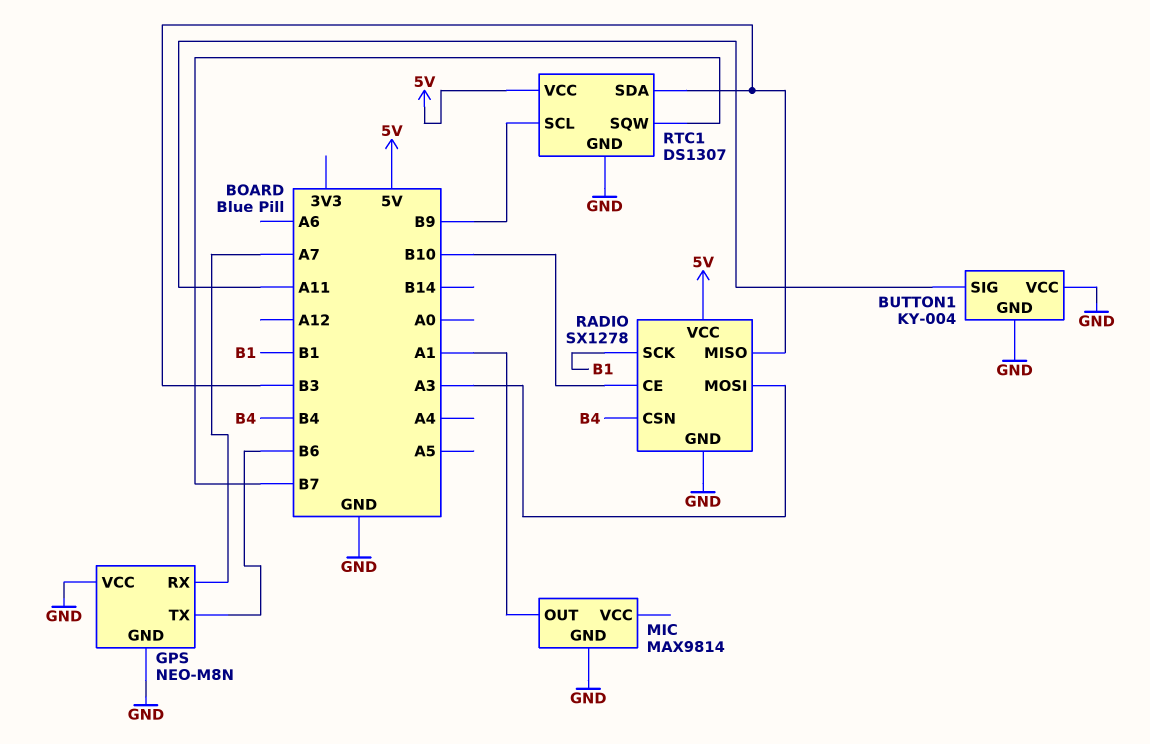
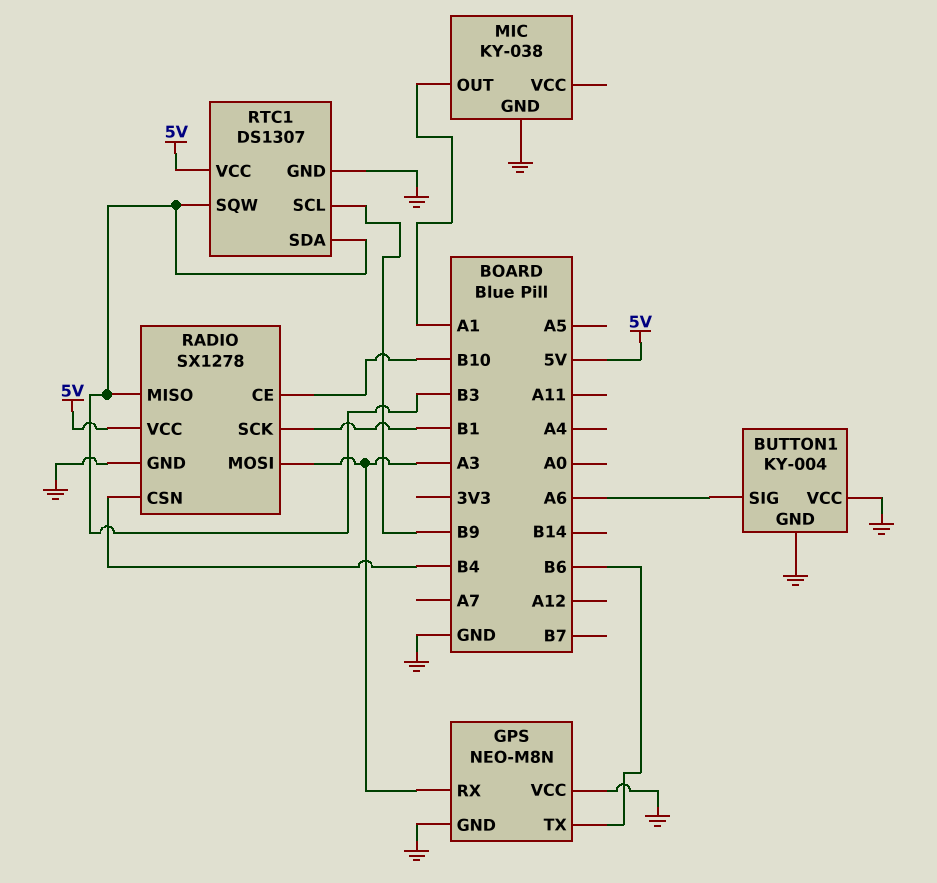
BUTTON1 pin SIG: A11 -> A6
GPS pin RX: A7 -> A3
MIC: MAX9814 -> KY-038
RTC1 pin SQW: B7 -> B3

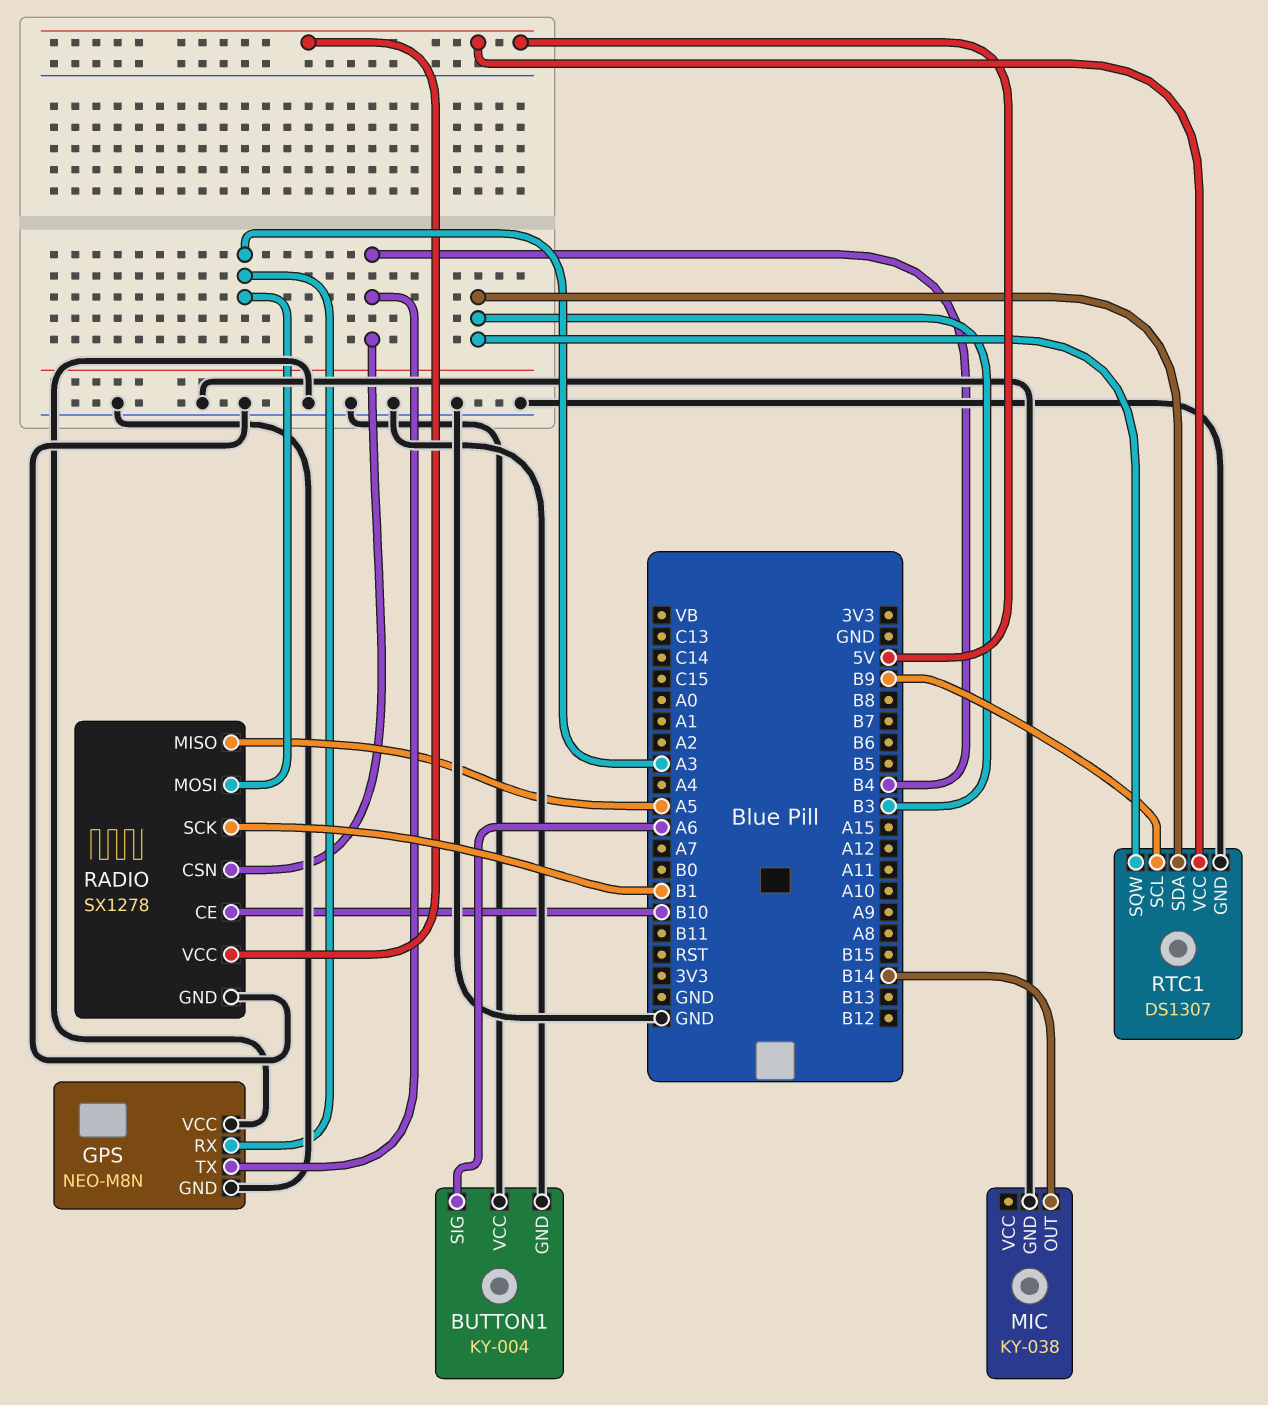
GPS pin TX: B6 -> B4
MIC pin OUT: A1 -> B14
RADIO pin MISO: B3 -> A5

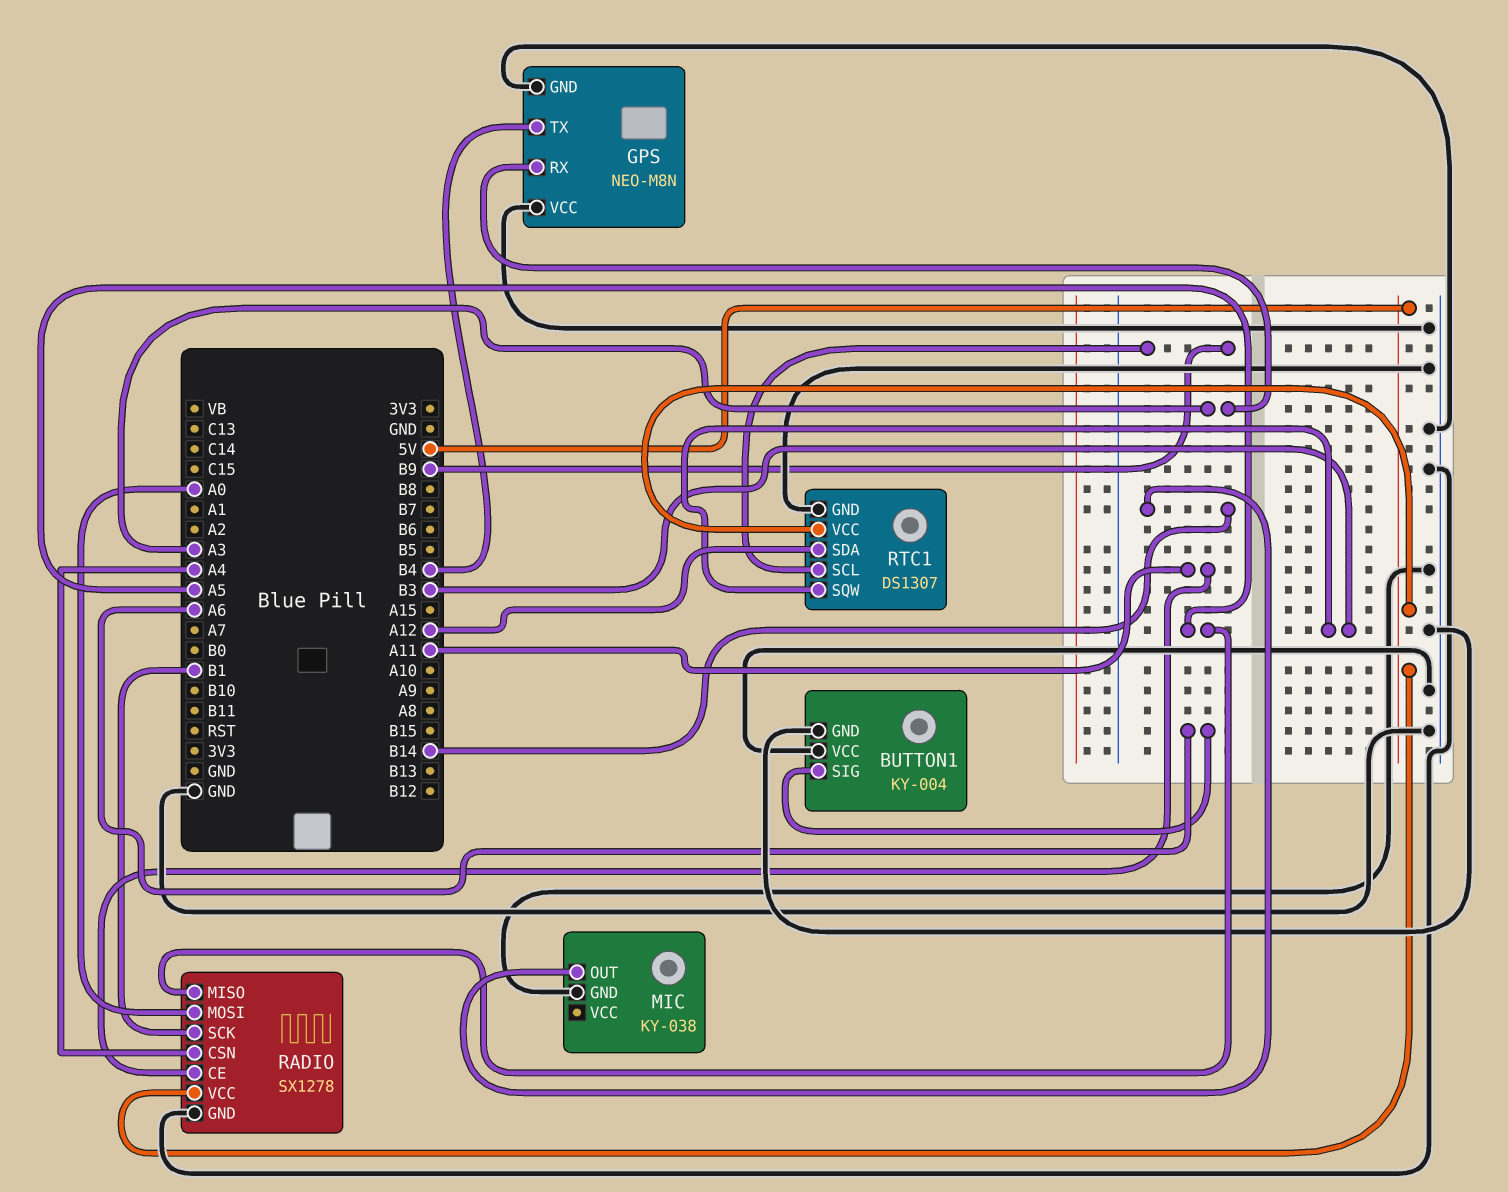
RADIO pin CE: B10 -> A11
RADIO pin CSN: B4 -> A4
RADIO pin MOSI: A3 -> A0
RTC1 pin SDA: B3 -> A12

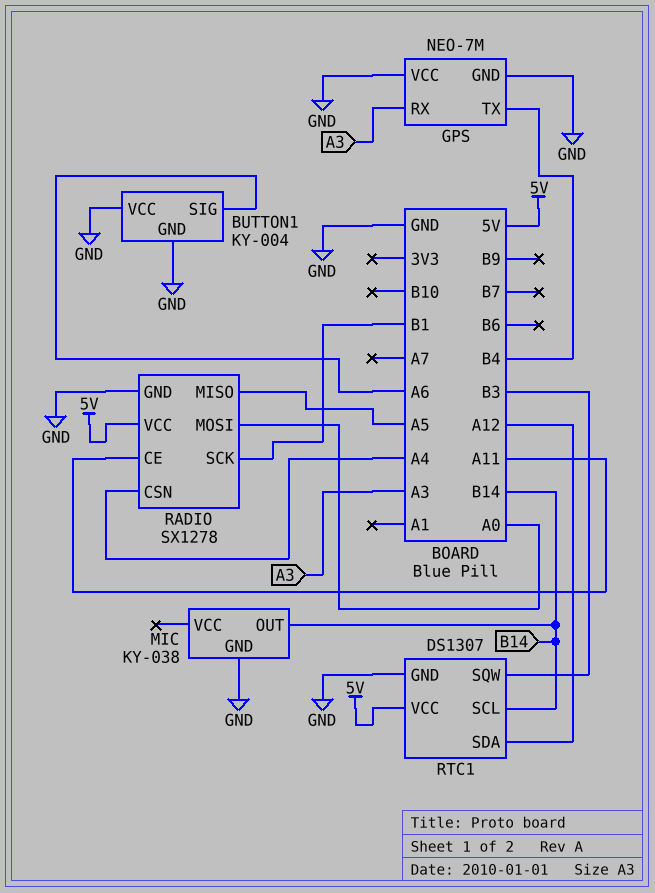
GPS: NEO-M8N -> NEO-7M
RTC1 pin SCL: B9 -> B14

